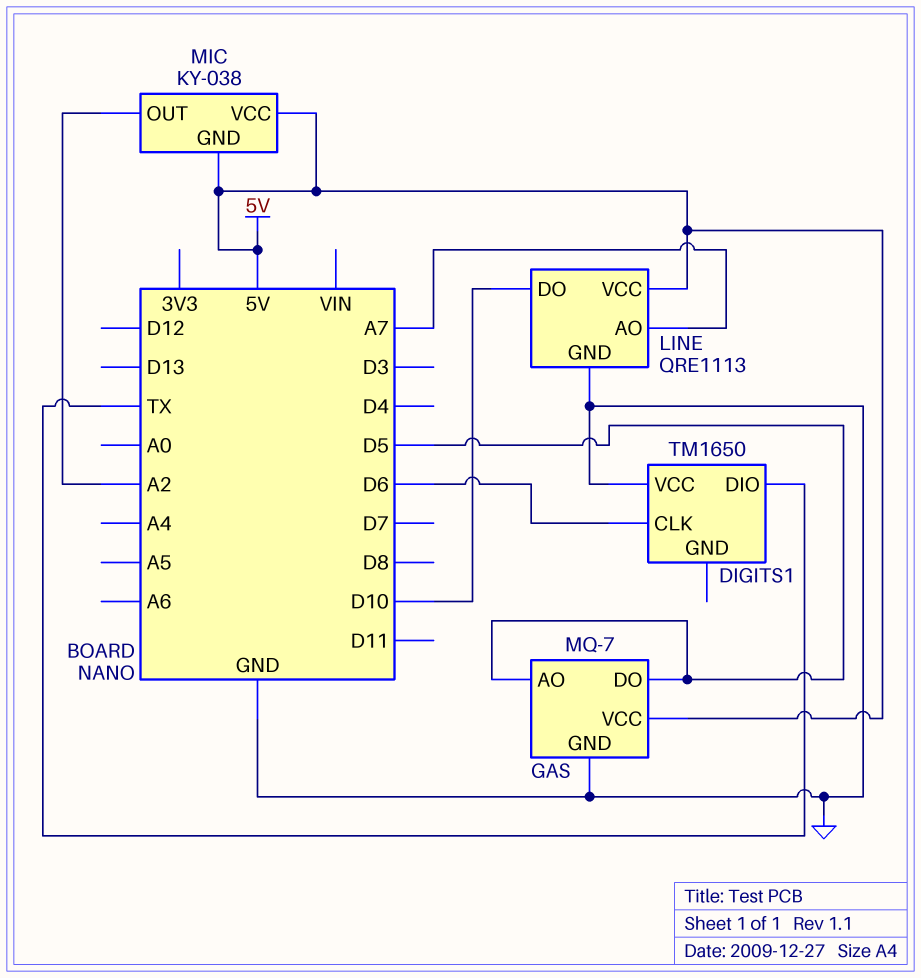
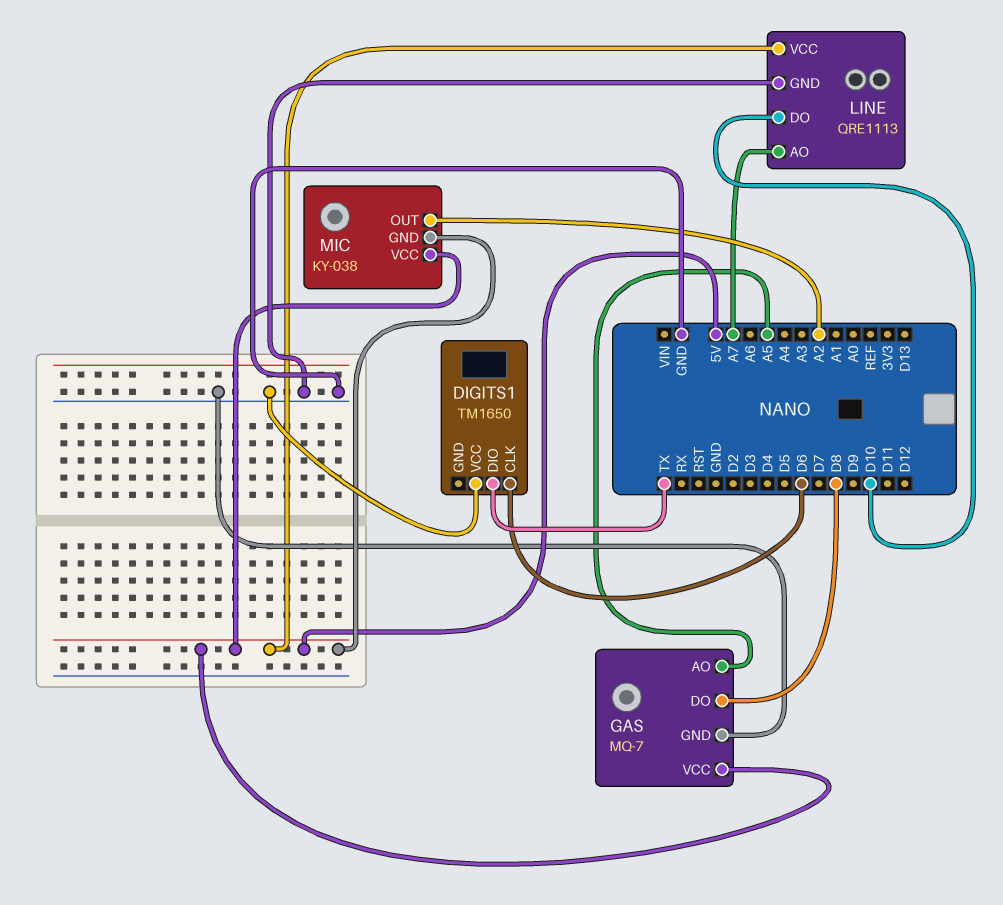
GAS pin AO: D5 -> A5
GAS pin DO: D5 -> D8

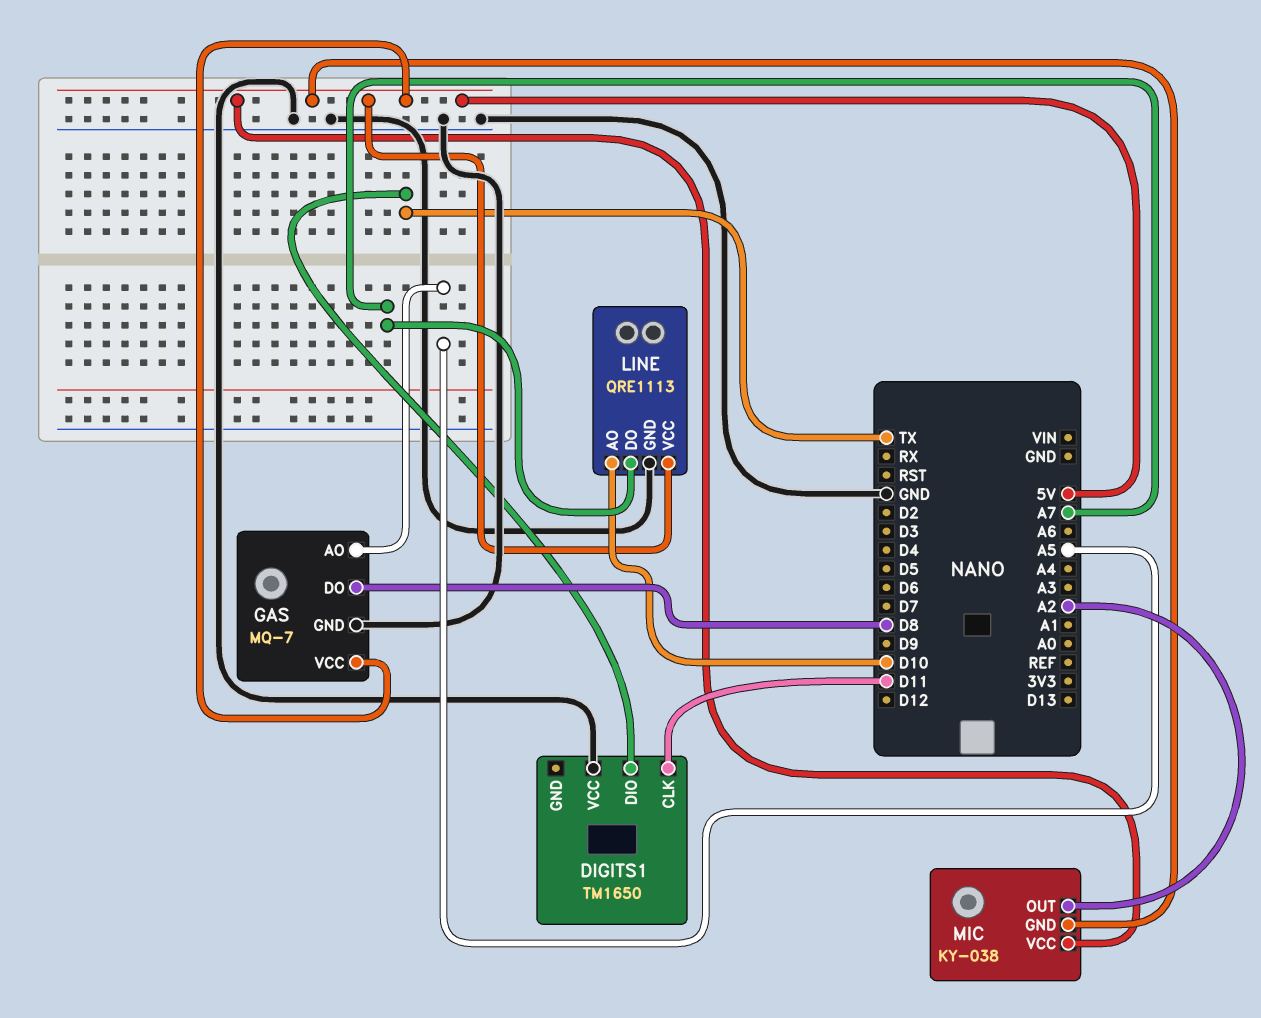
DIGITS1 pin CLK: D6 -> D11
LINE pin AO: A7 -> D10
LINE pin DO: D10 -> A7

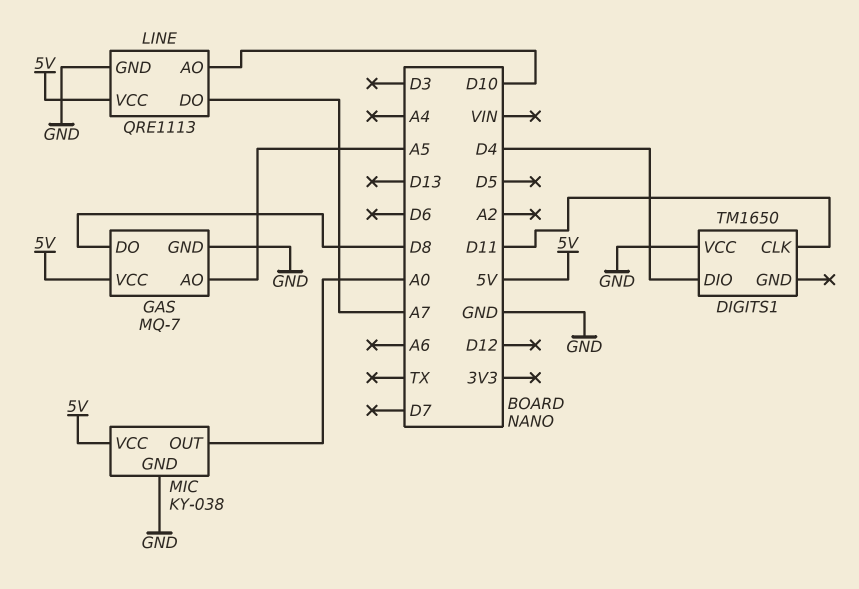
DIGITS1 pin DIO: TX -> D4
MIC pin GND: 5V -> GND
MIC pin OUT: A2 -> A0

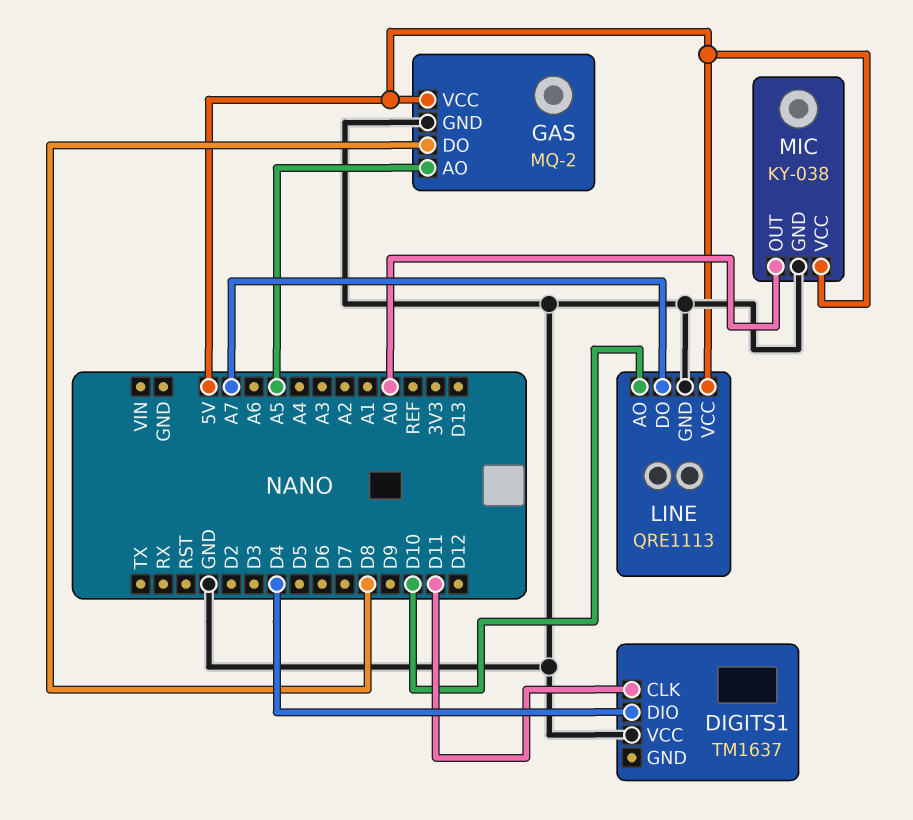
DIGITS1: TM1650 -> TM1637
GAS: MQ-7 -> MQ-2

